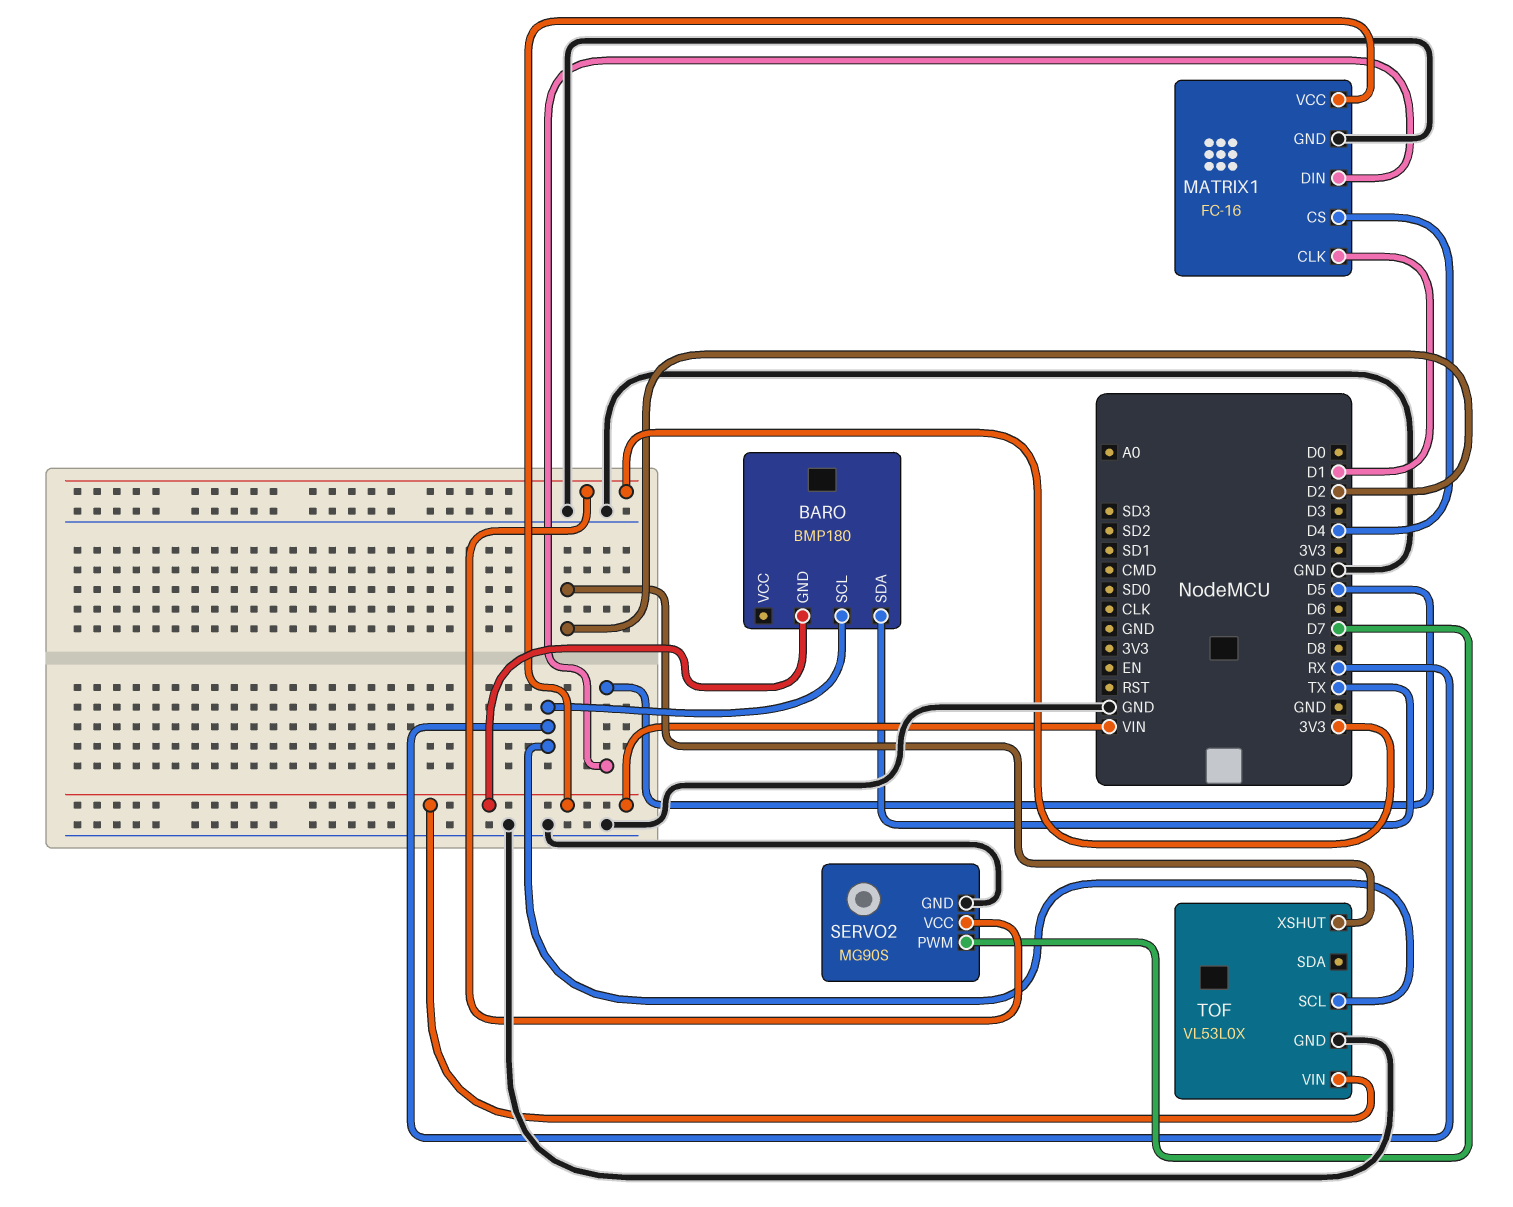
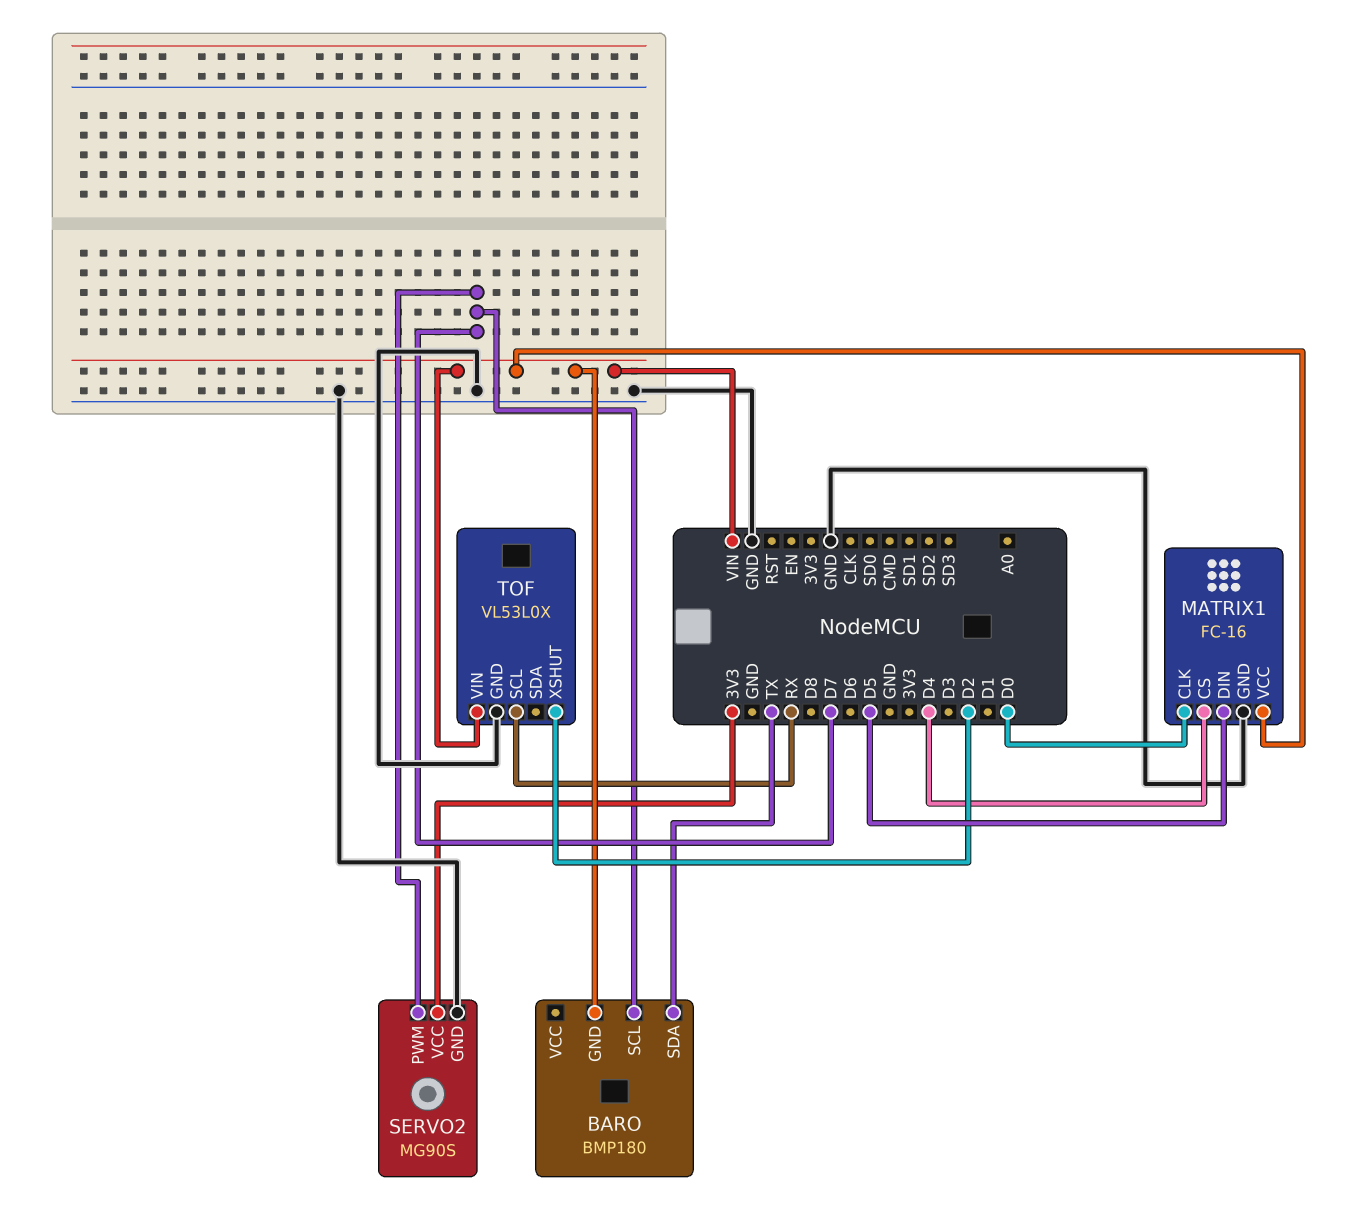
BARO pin SCL: RX -> D7
MATRIX1 pin CLK: D1 -> D0

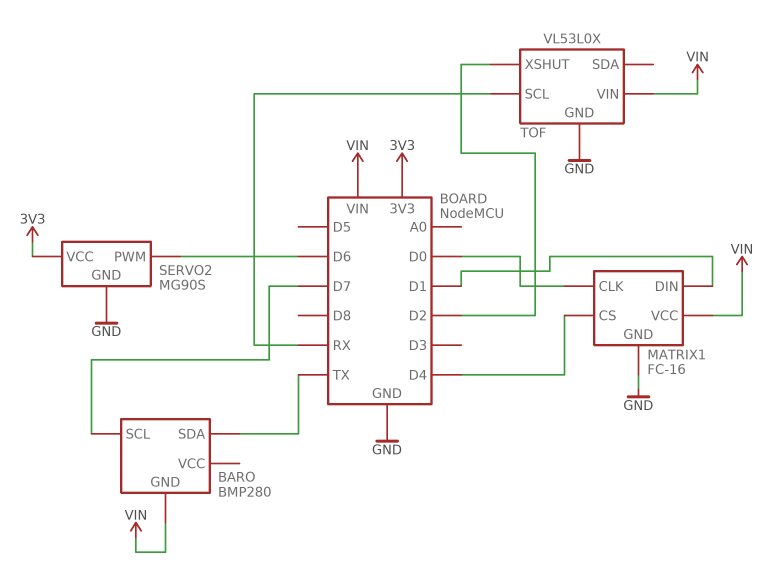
BARO: BMP180 -> BMP280
MATRIX1 pin DIN: D5 -> D1
SERVO2 pin PWM: D7 -> D6

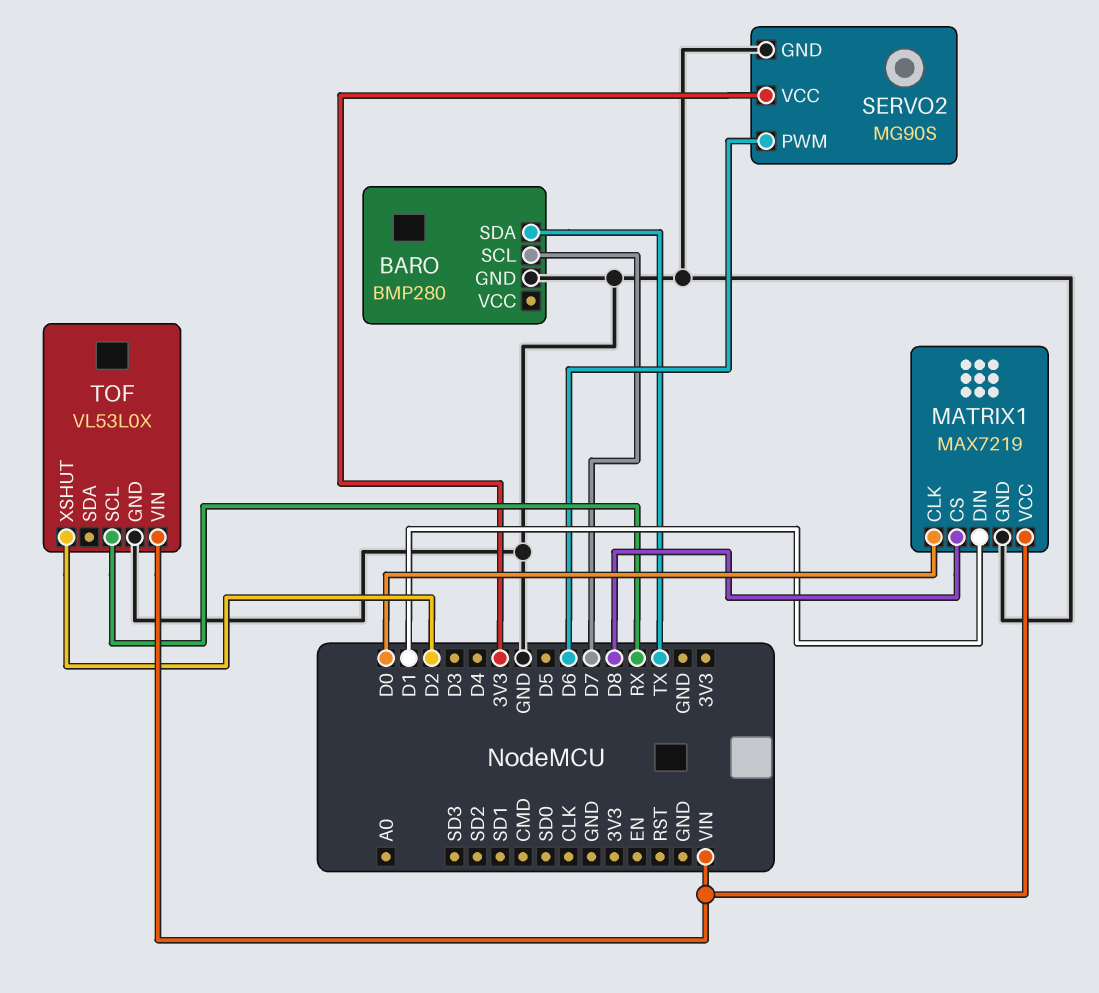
BARO pin GND: VIN -> GND
MATRIX1: FC-16 -> MAX7219
MATRIX1 pin CS: D4 -> D8

